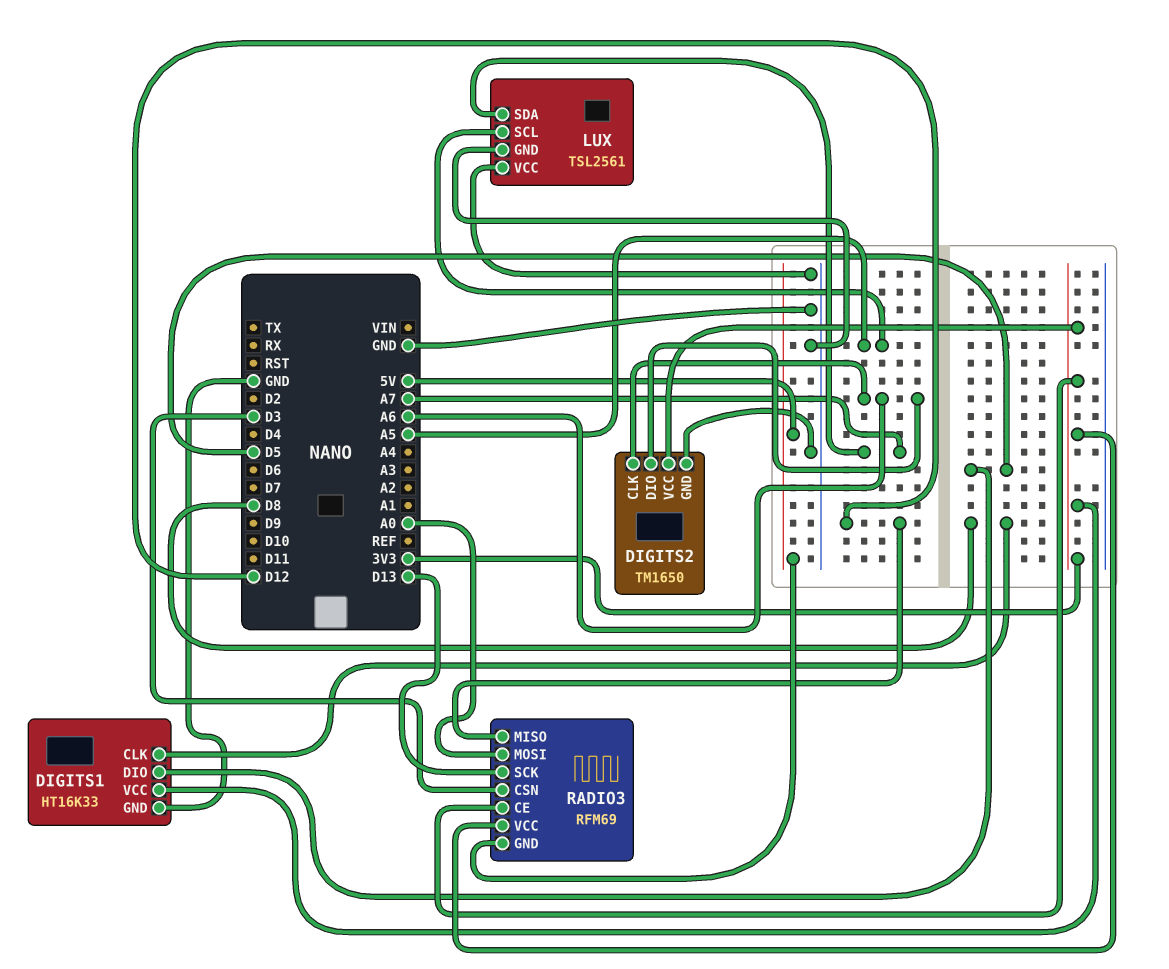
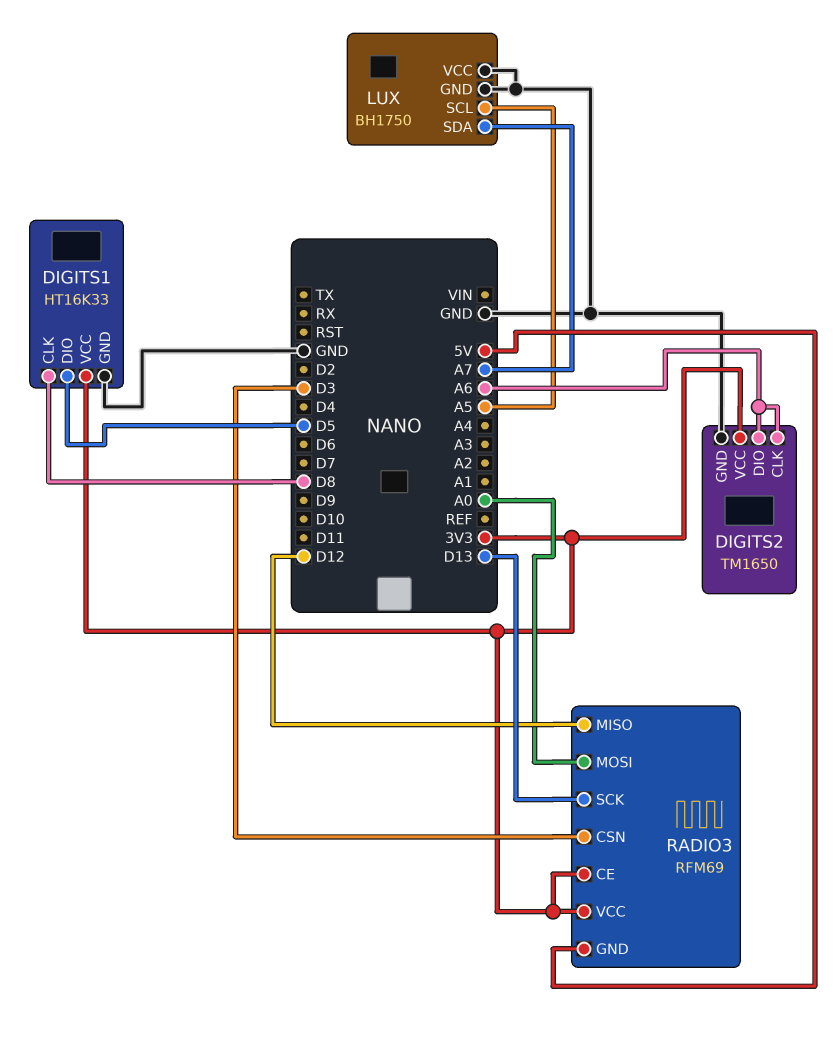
LUX: TSL2561 -> BH1750

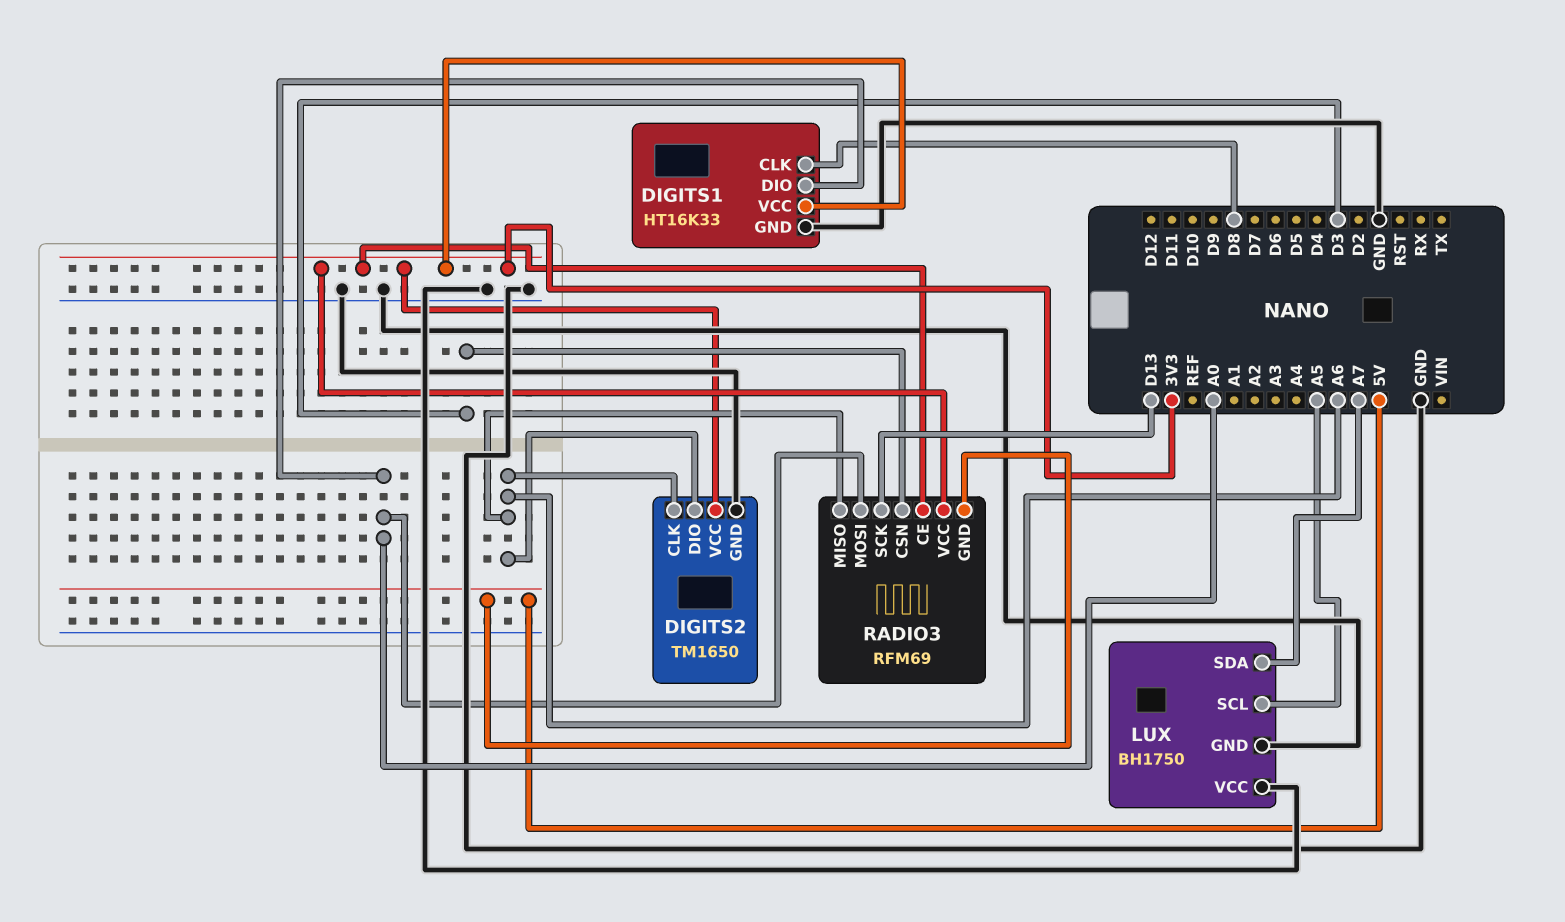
DIGITS1 pin DIO: D5 -> A0
RADIO3 pin MISO: D12 -> A6

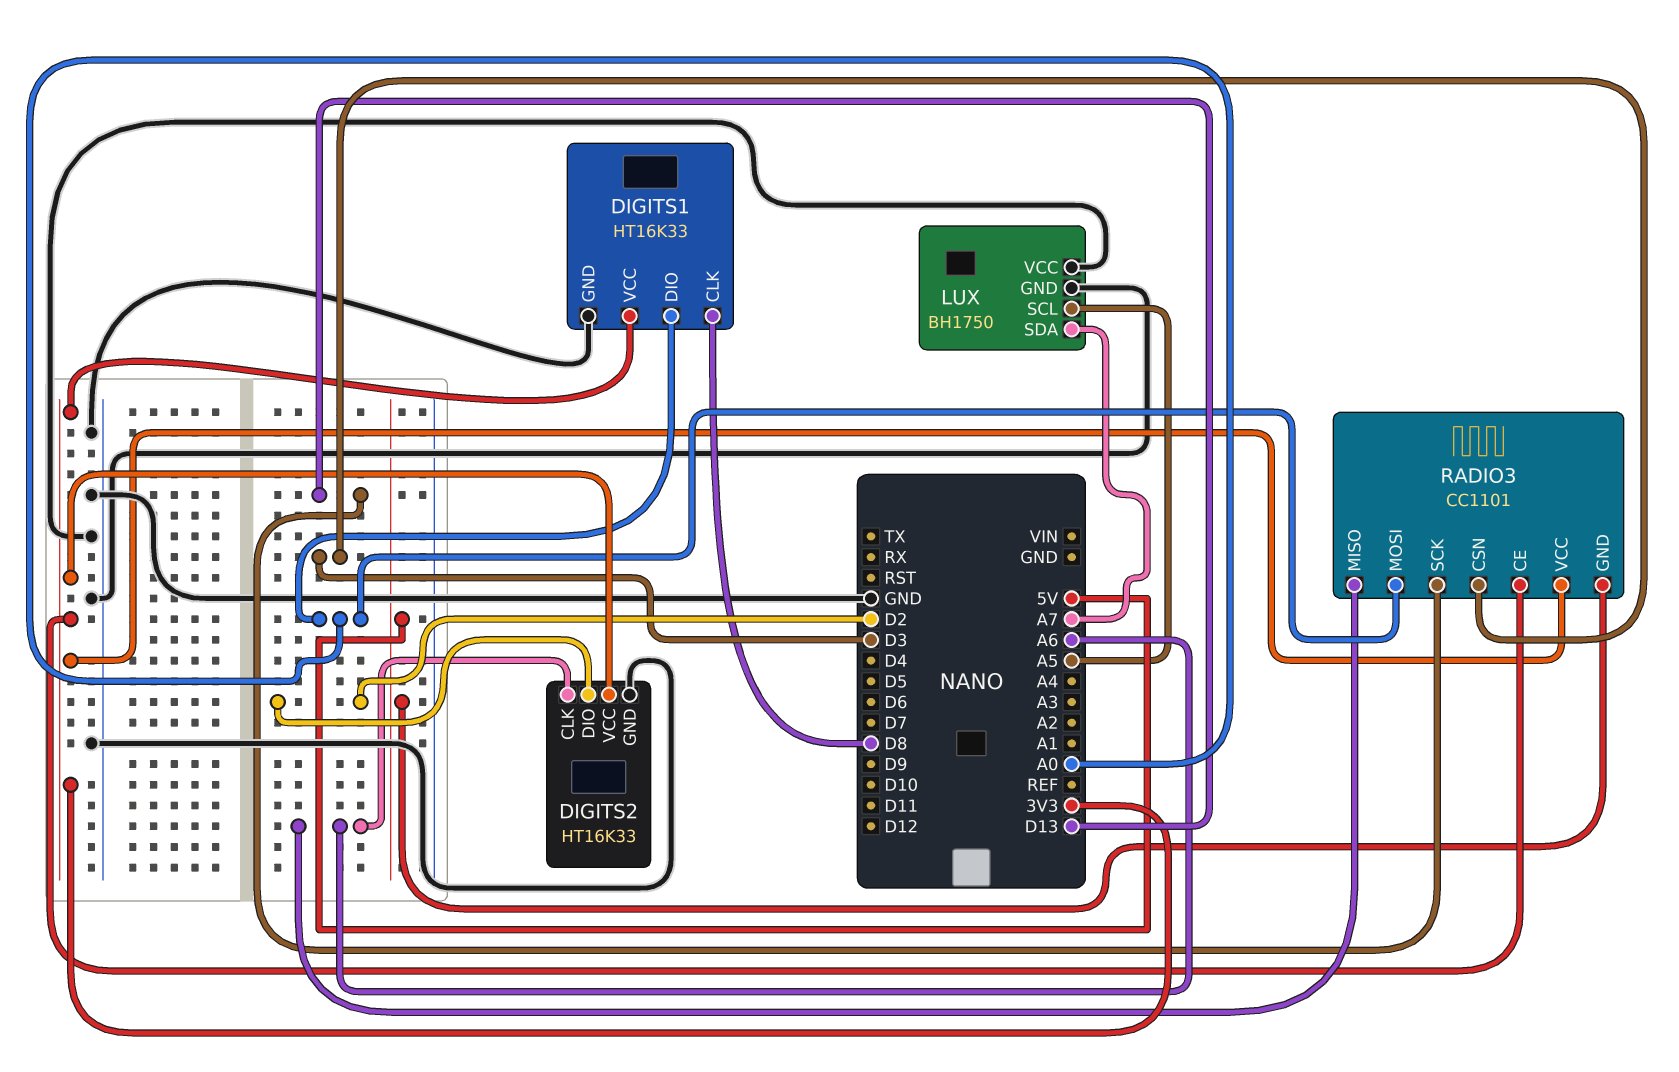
DIGITS2: TM1650 -> HT16K33
DIGITS2 pin DIO: A6 -> D2
RADIO3: RFM69 -> CC1101

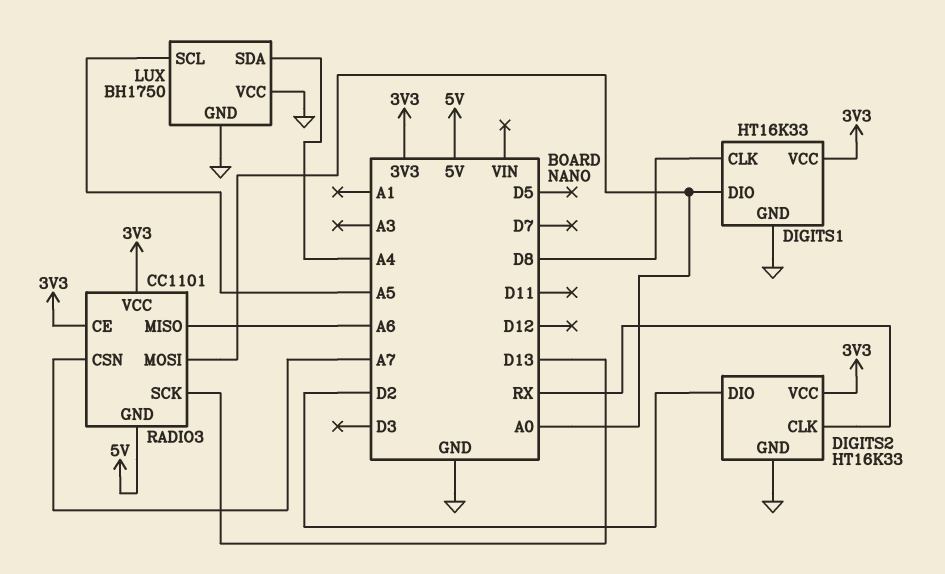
DIGITS2 pin CLK: A6 -> RX
LUX pin SDA: A7 -> A4
RADIO3 pin CSN: D3 -> A7

